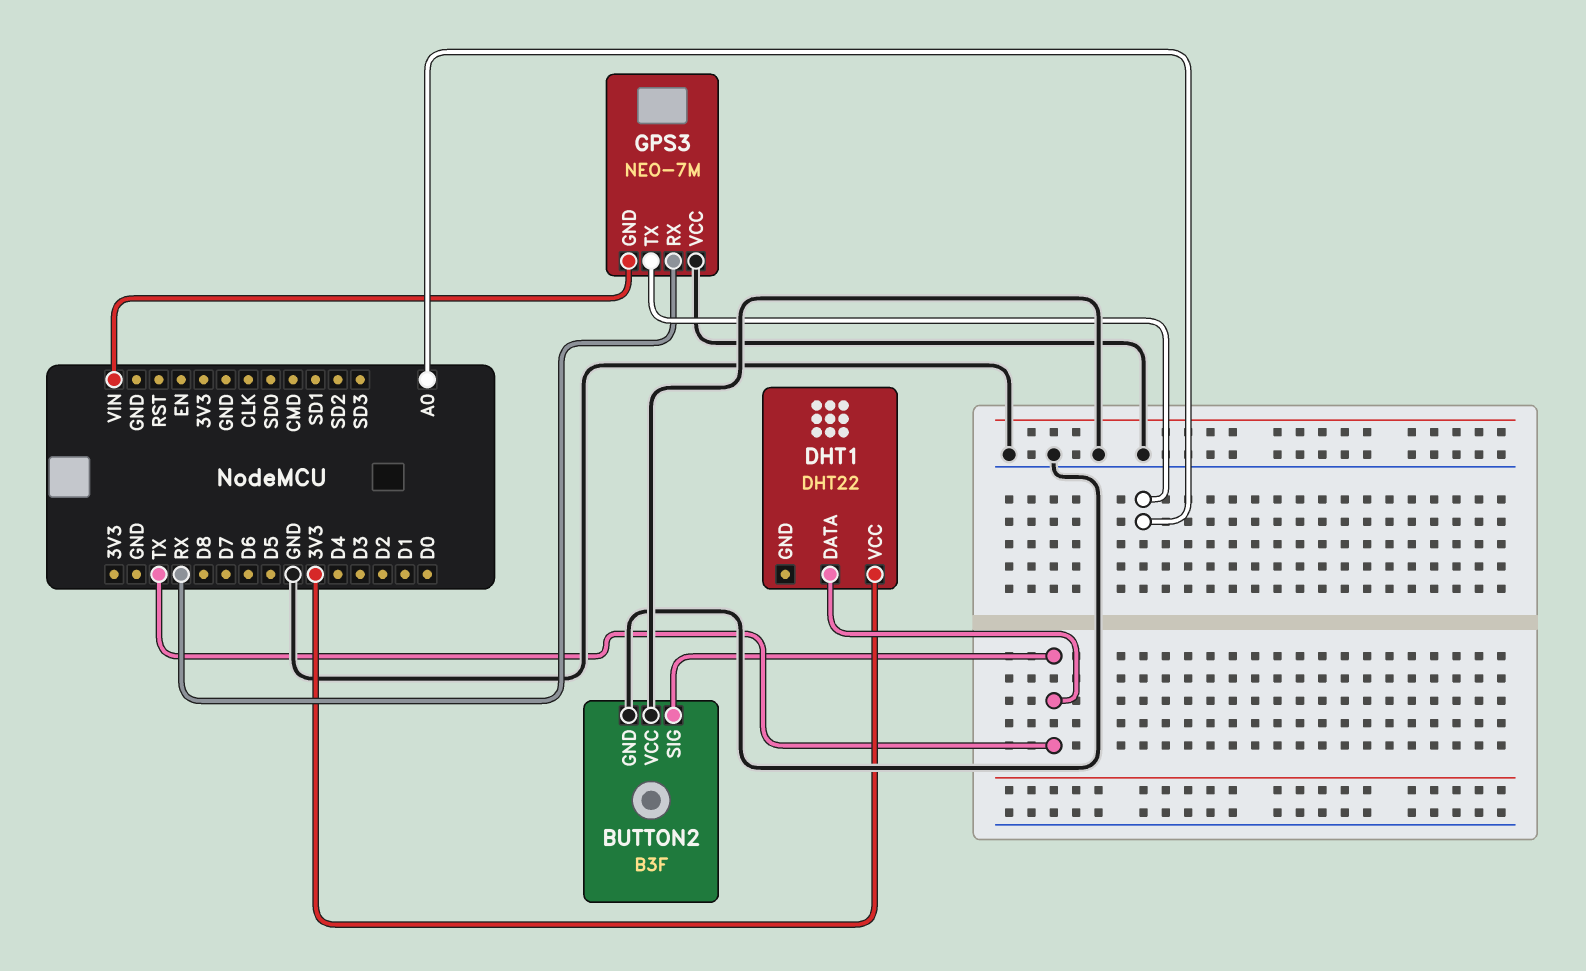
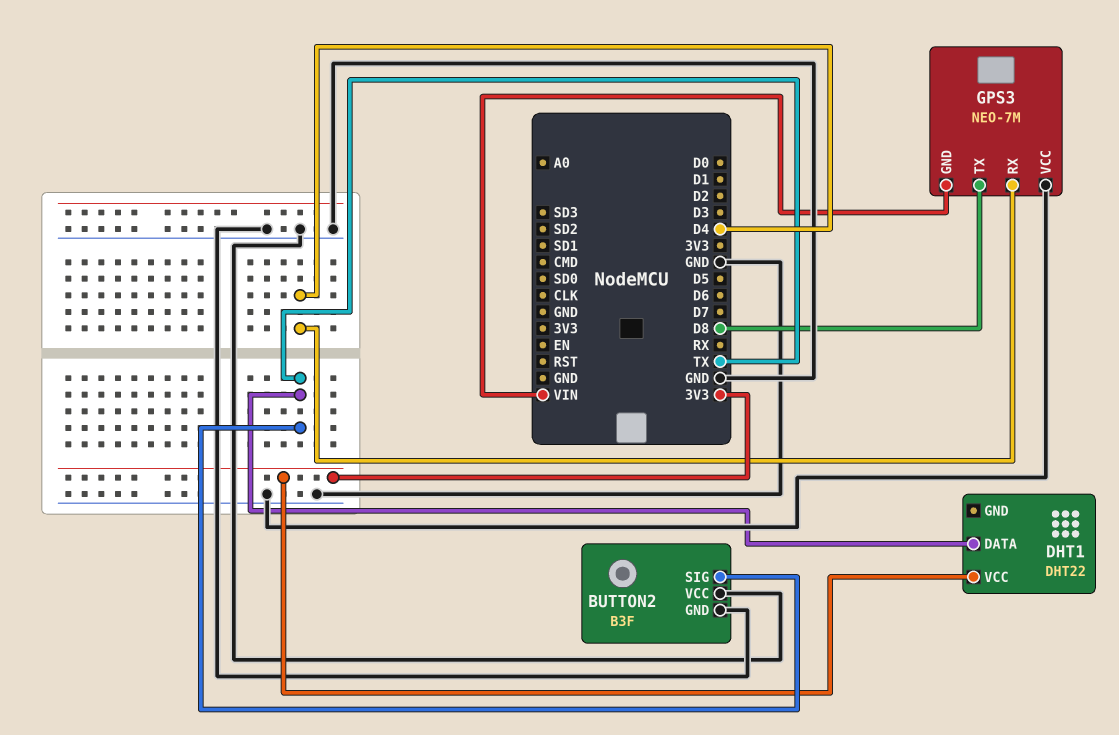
GPS3 pin RX: RX -> D4
GPS3 pin TX: A0 -> D8

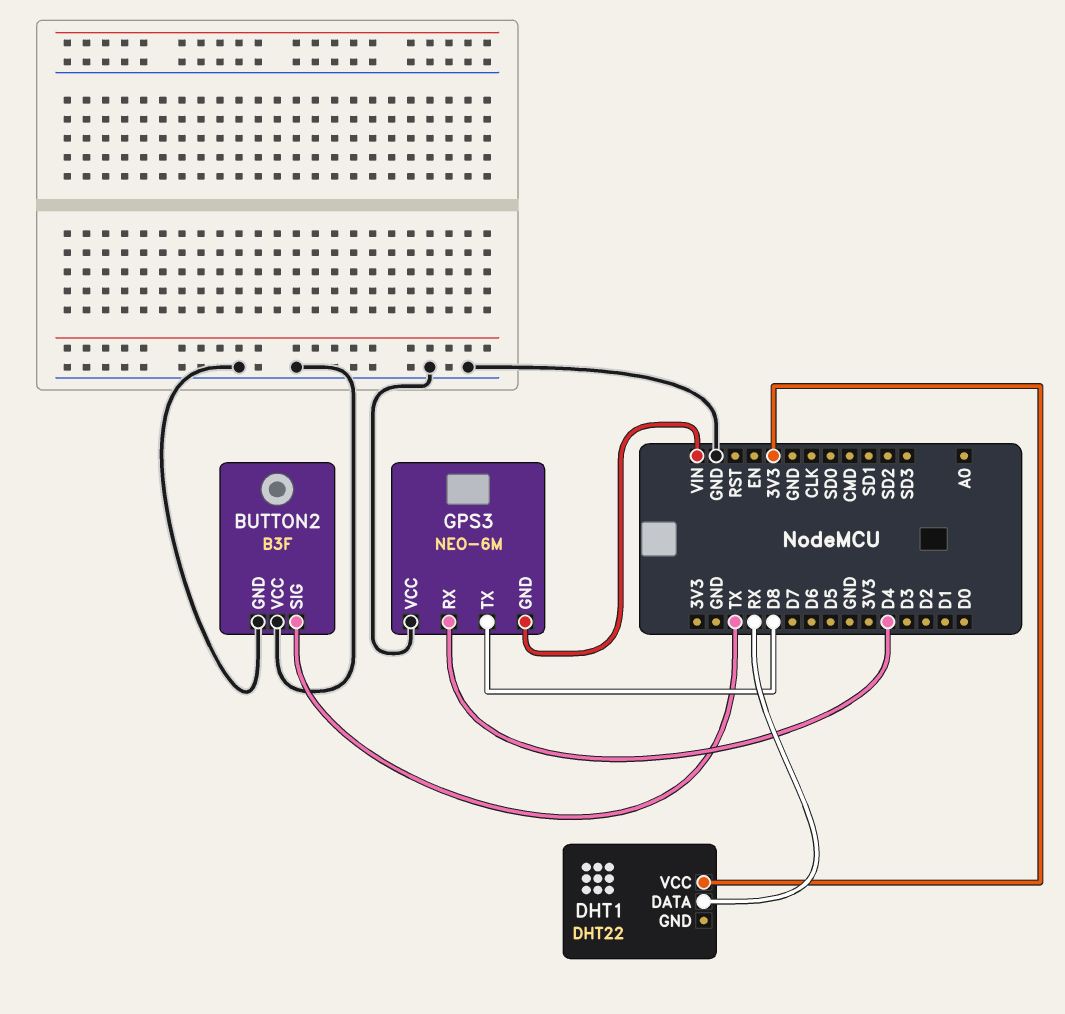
DHT1 pin DATA: TX -> RX
GPS3: NEO-7M -> NEO-6M

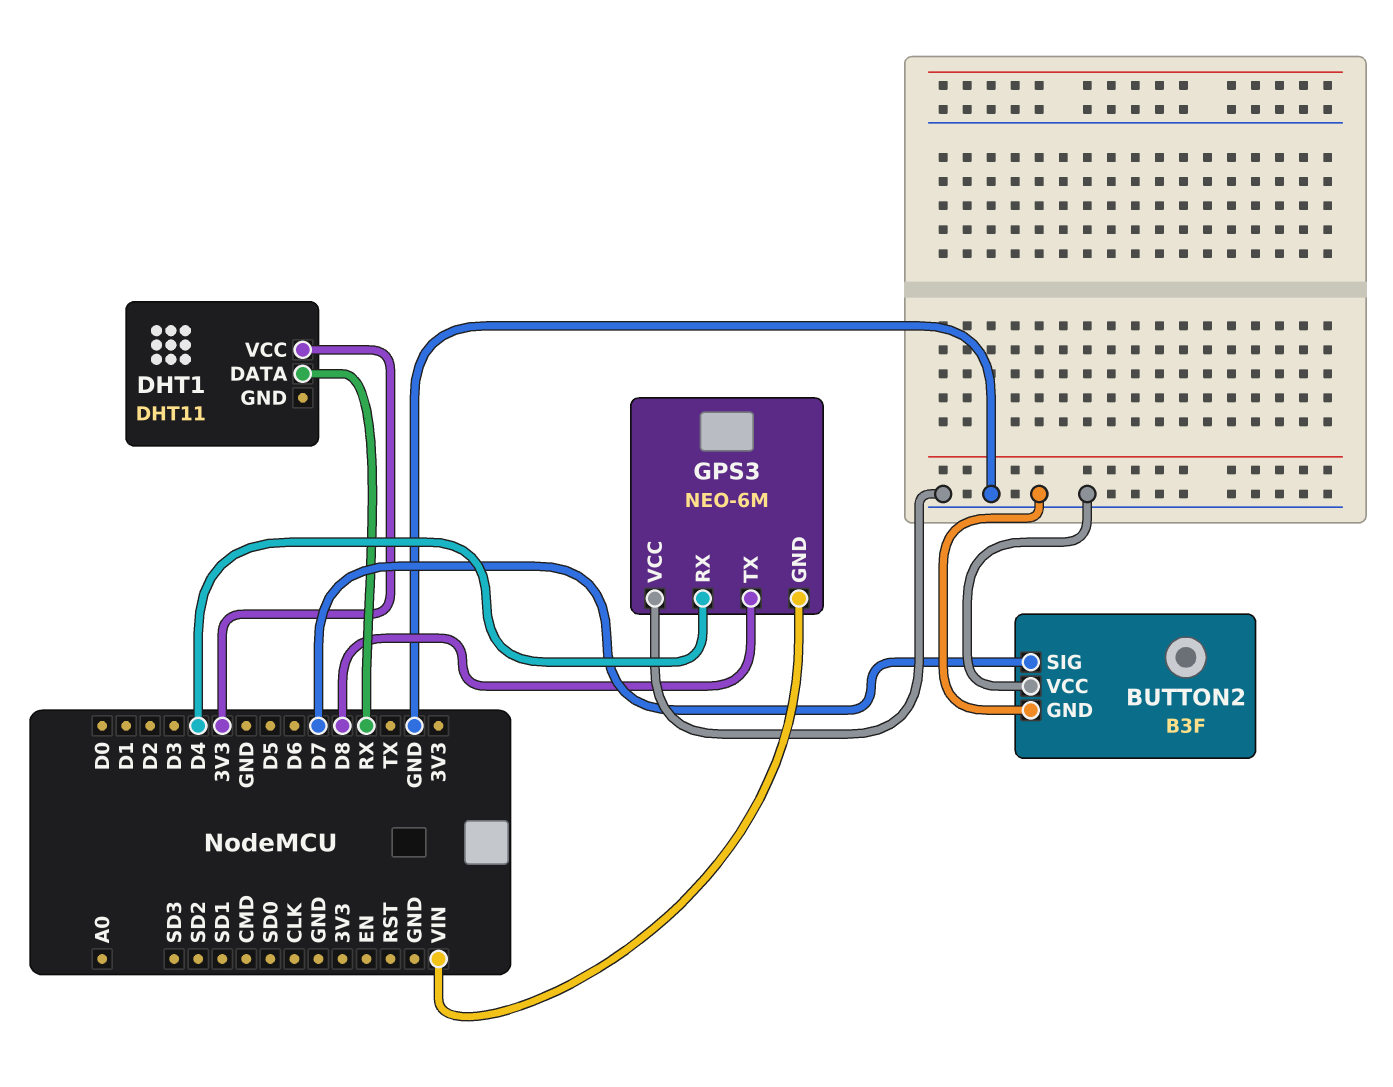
BUTTON2 pin SIG: TX -> D7
DHT1: DHT22 -> DHT11

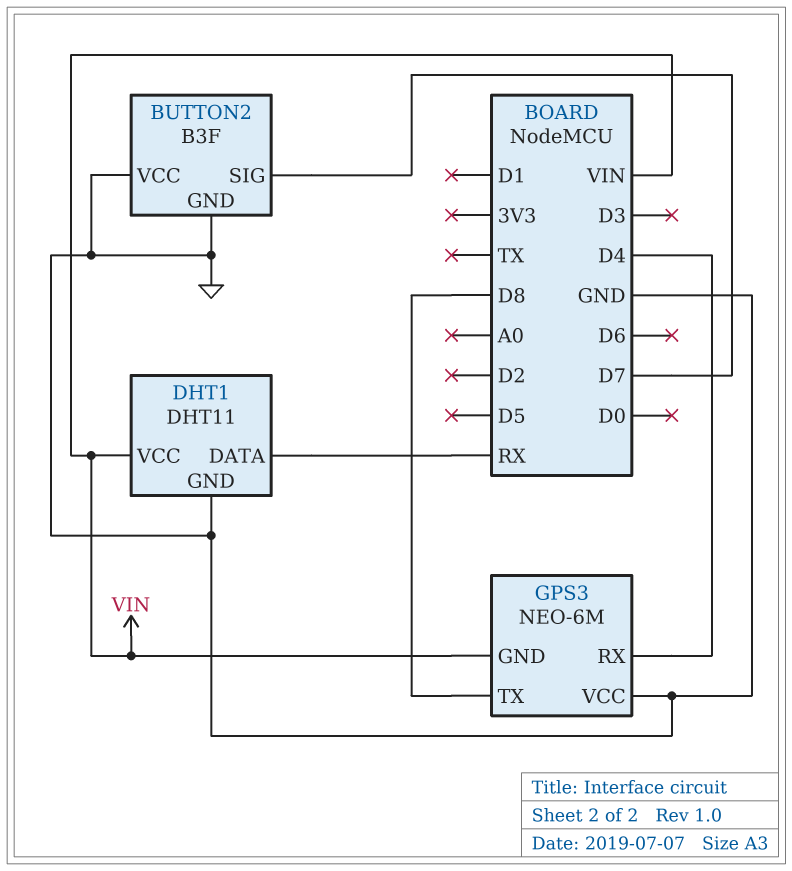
DHT1 pin GND: none -> GND
DHT1 pin VCC: 3V3 -> VIN

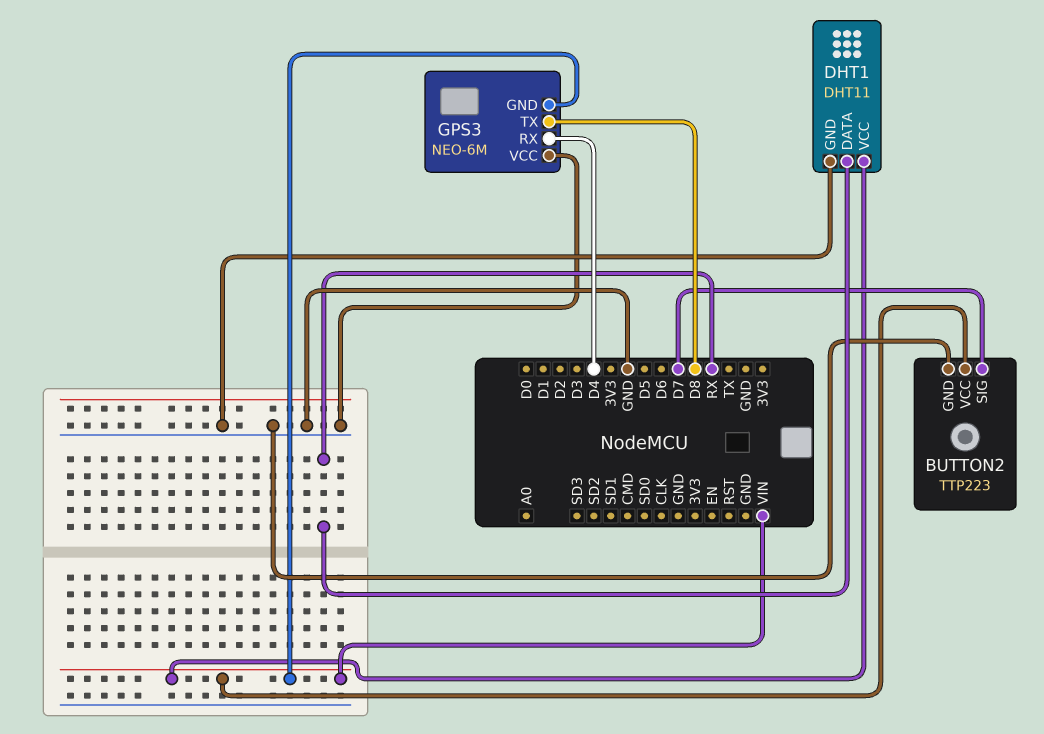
BUTTON2: B3F -> TTP223
BUTTON2 pin VCC: GND -> VIN

